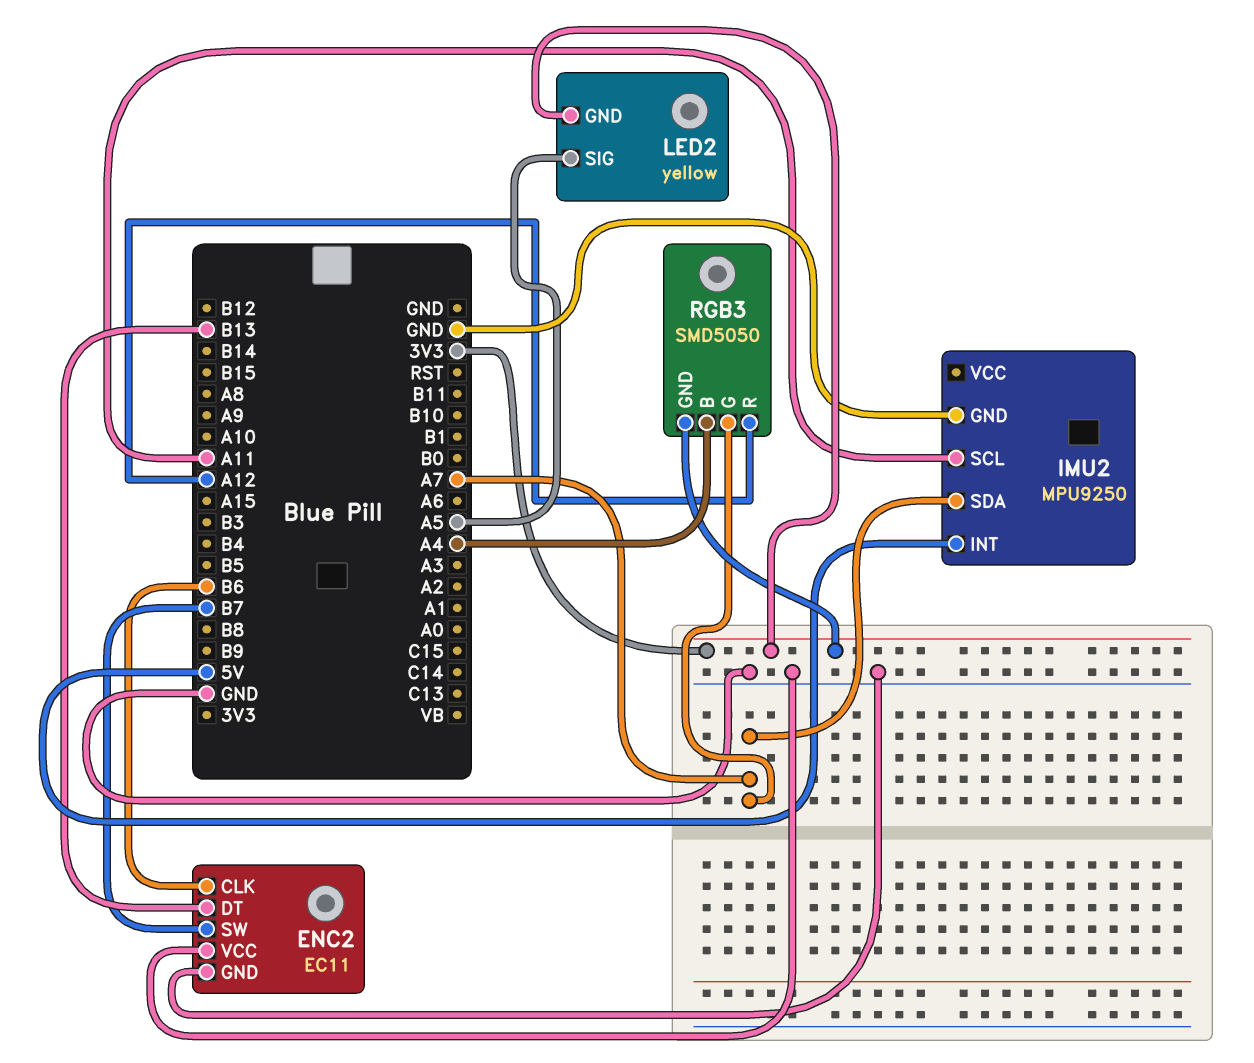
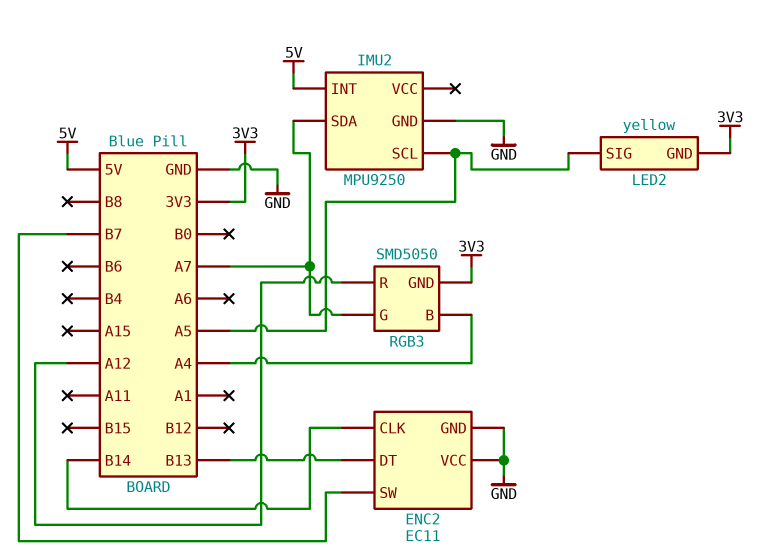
ENC2 pin CLK: B6 -> B14
IMU2 pin SCL: A11 -> A5

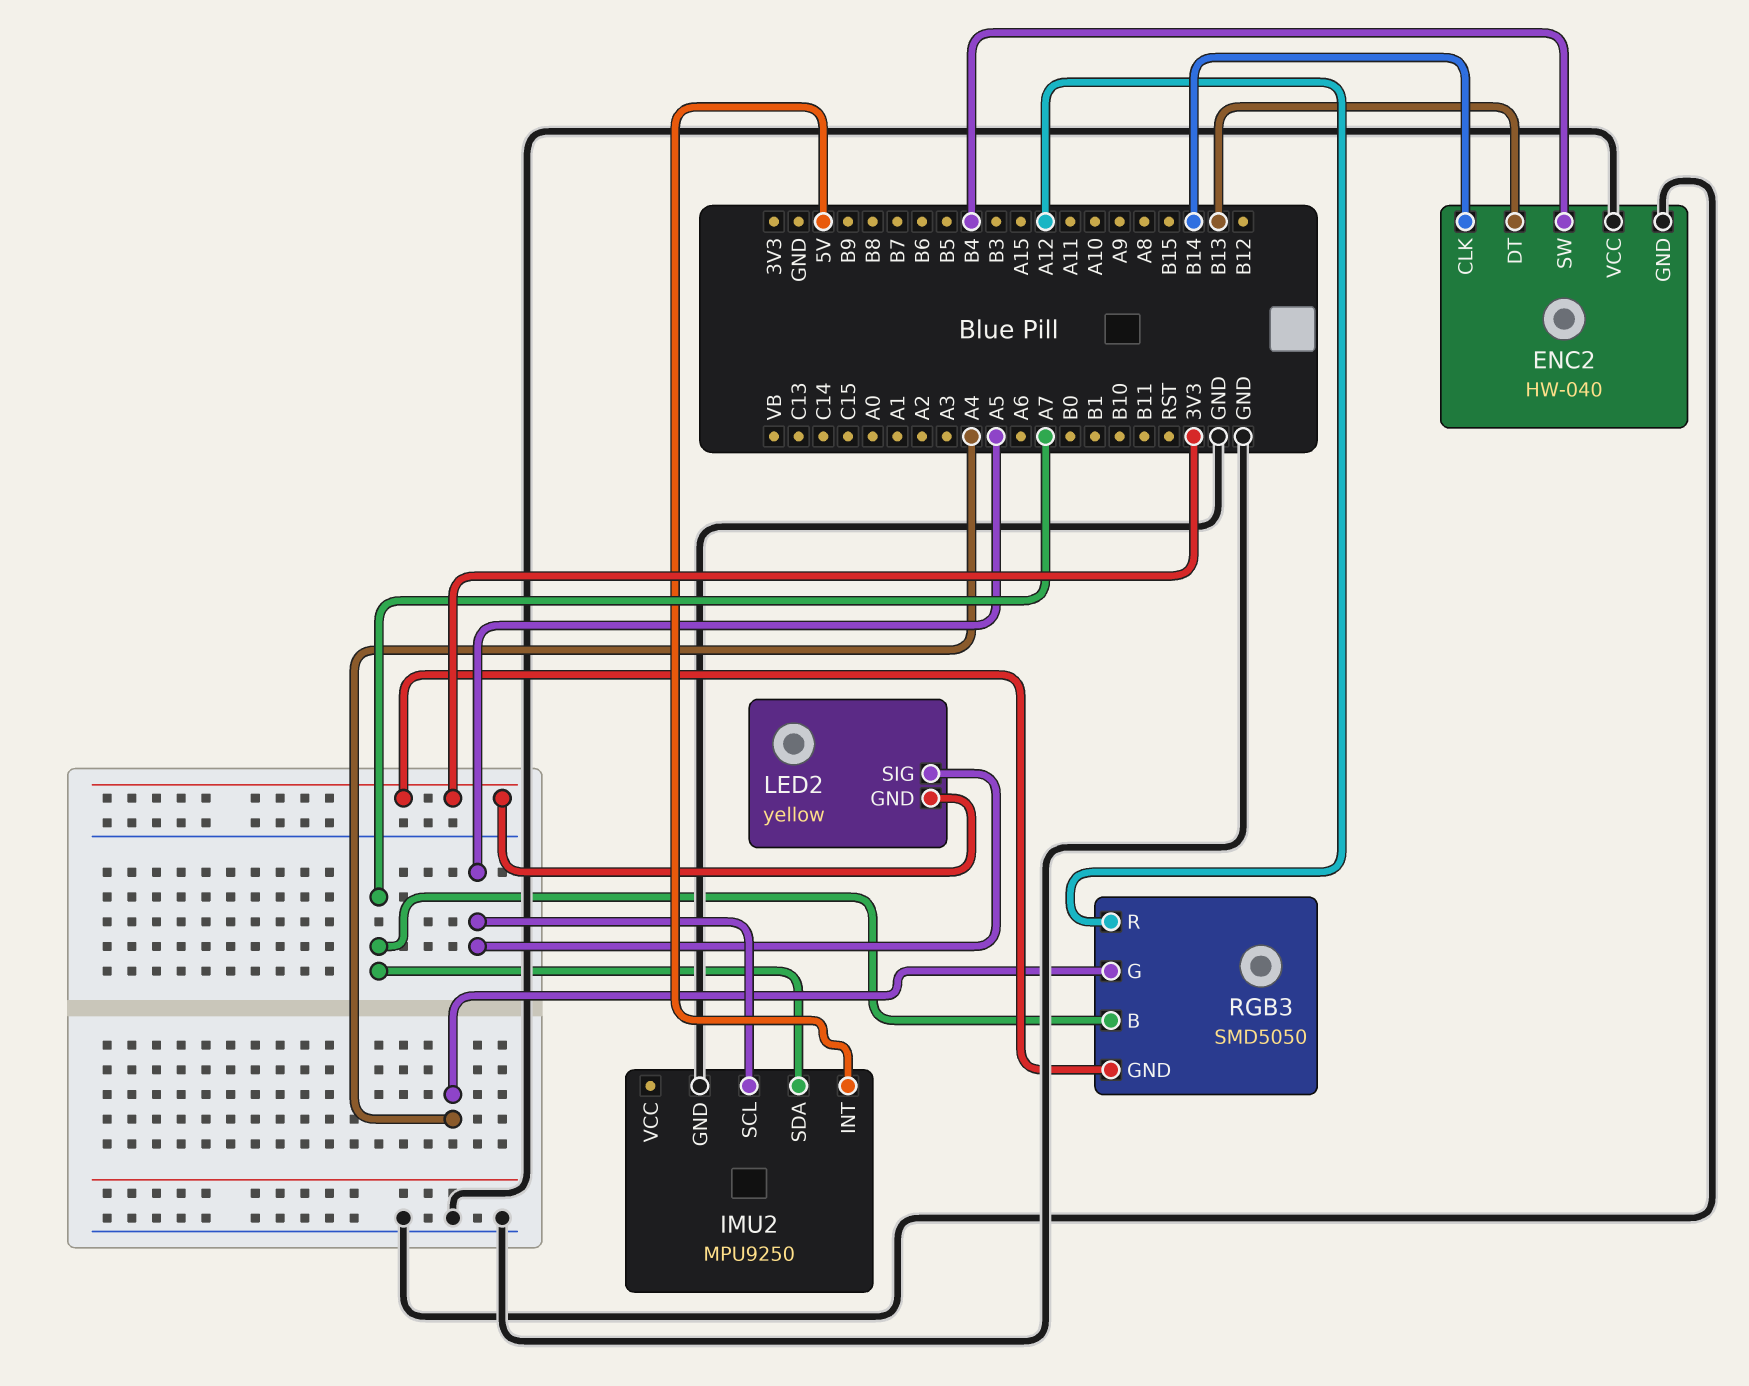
ENC2: EC11 -> HW-040
ENC2 pin SW: B7 -> B4
RGB3 pin B: A4 -> A7
RGB3 pin G: A7 -> A4

